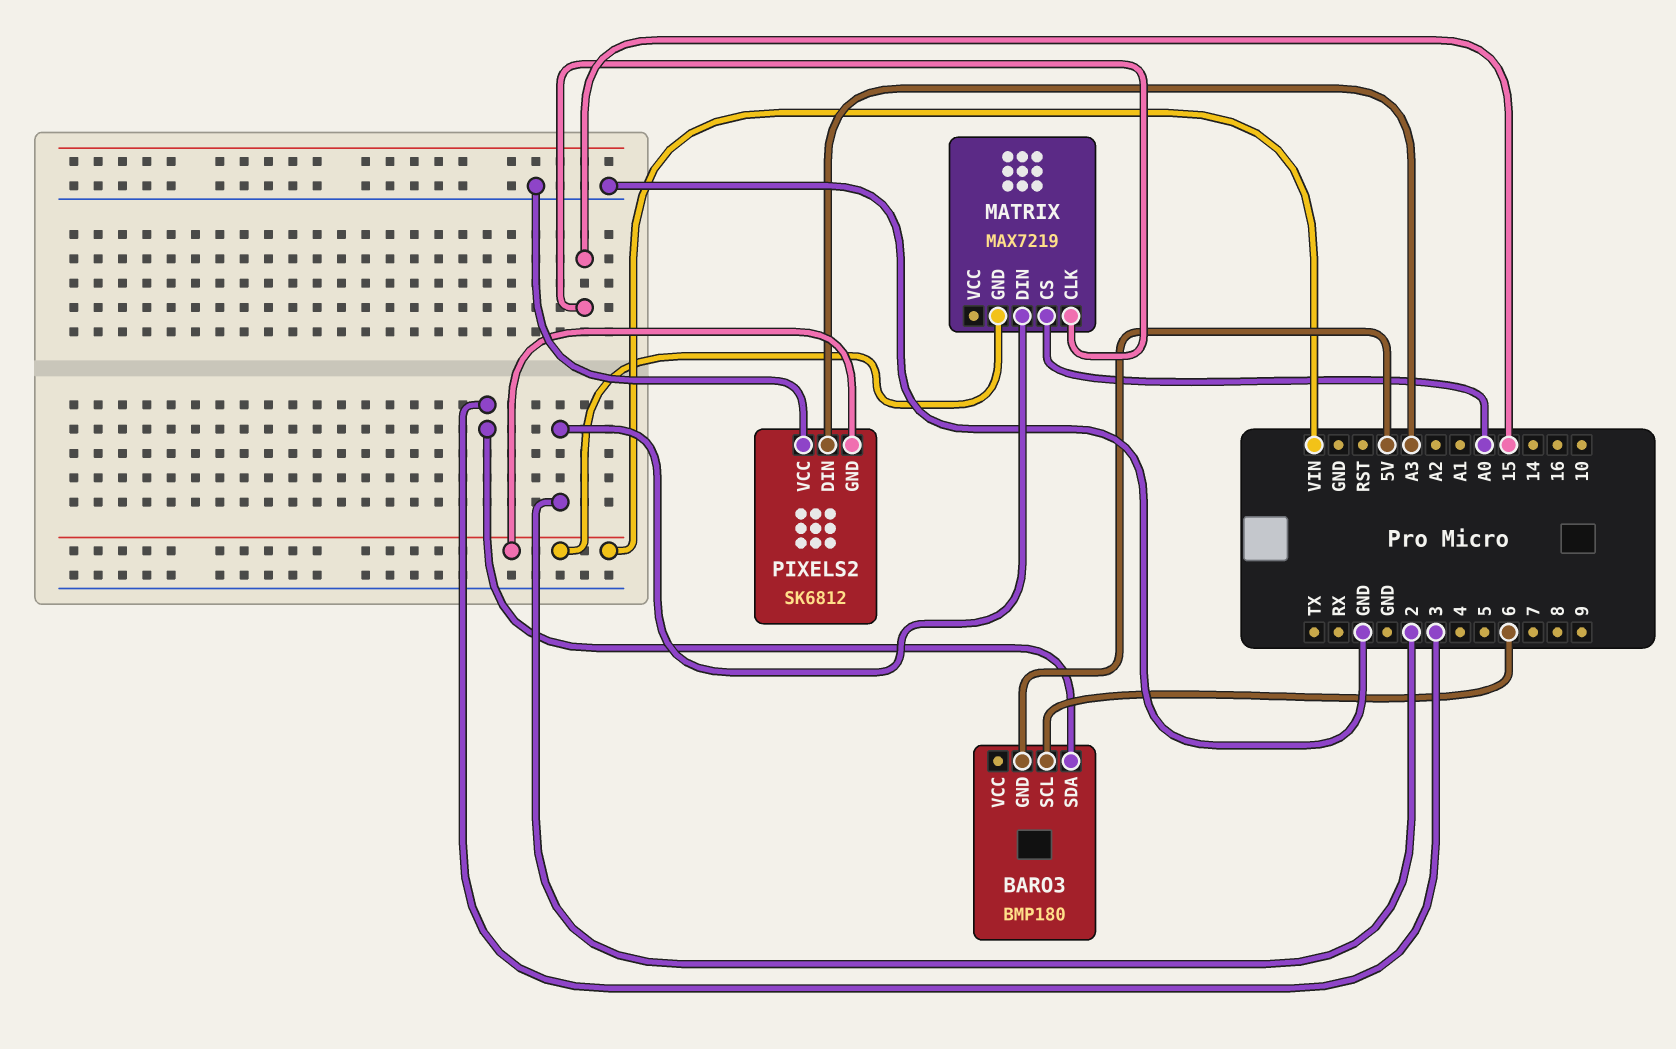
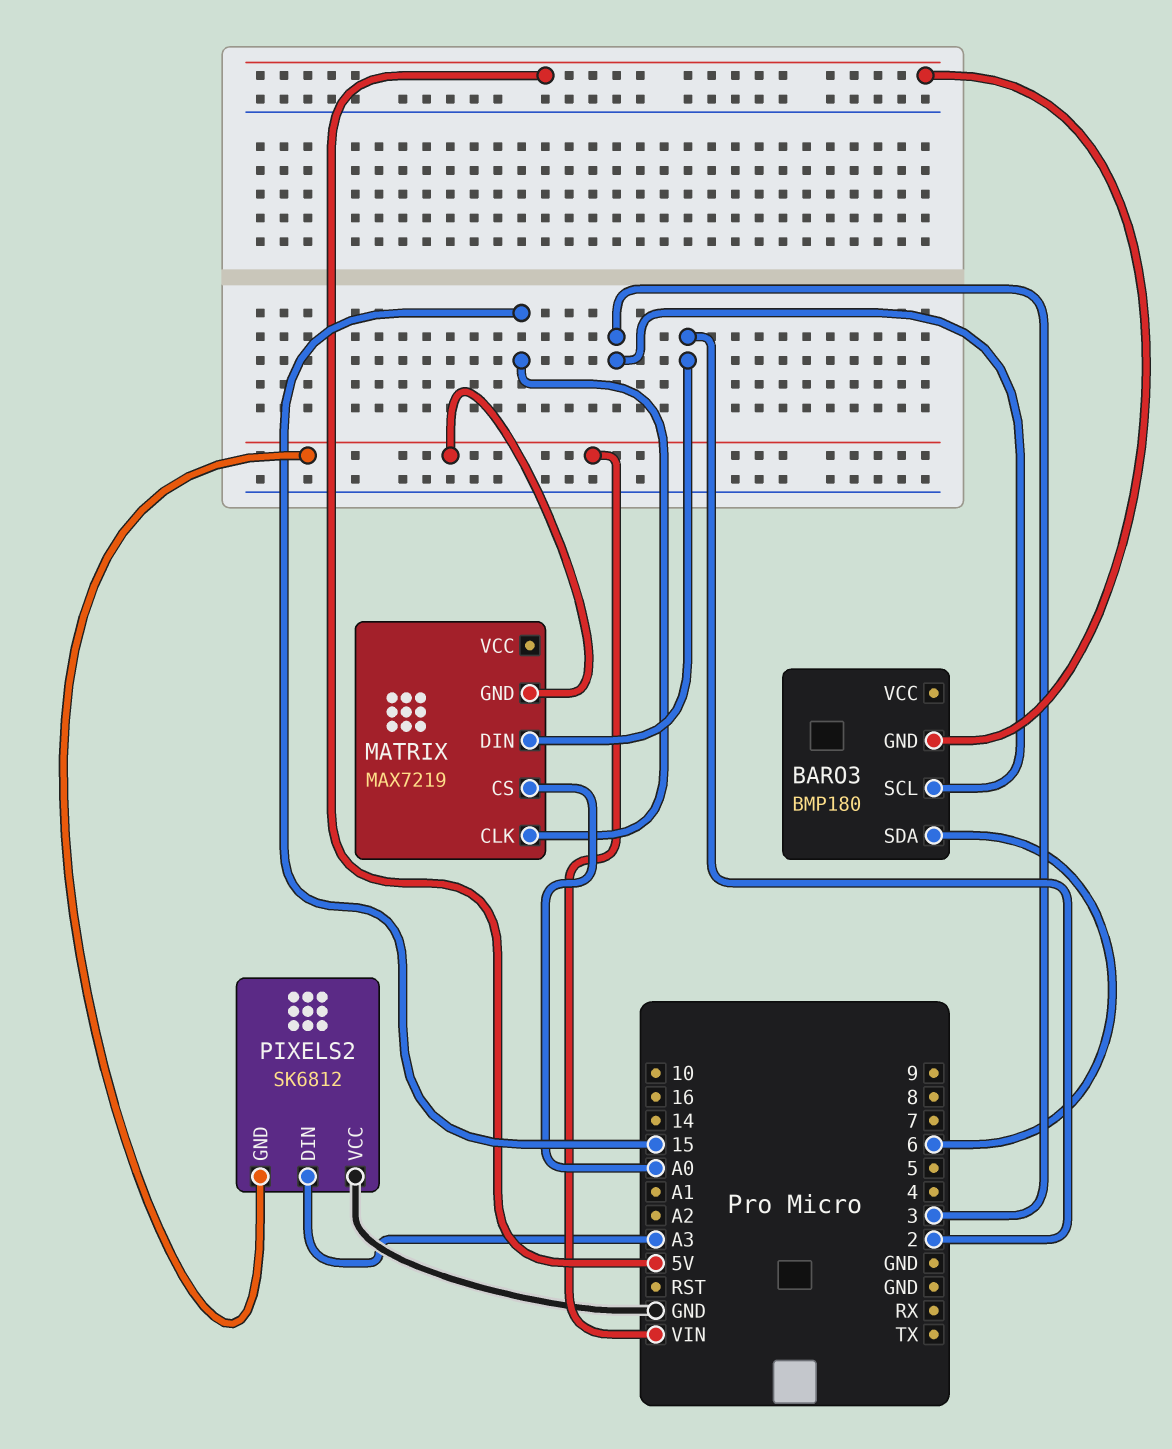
BARO3 pin SCL: 6 -> 3
BARO3 pin SDA: 3 -> 6

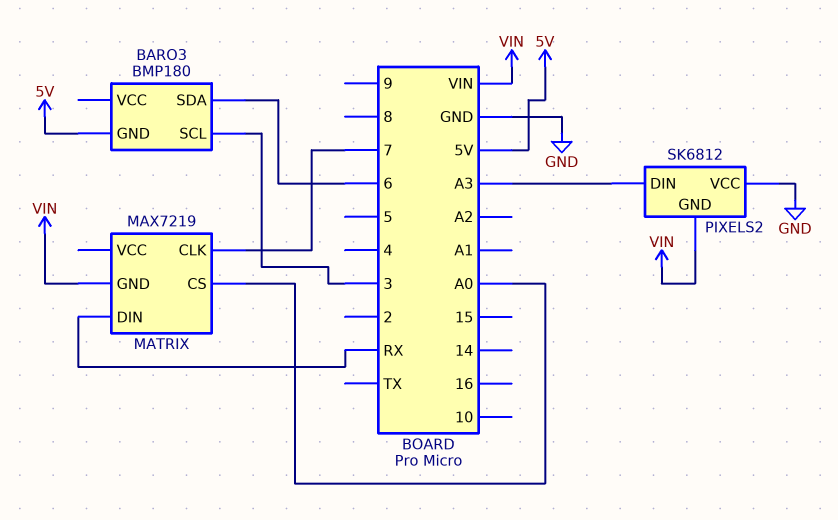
MATRIX pin CLK: 15 -> 7
MATRIX pin DIN: 2 -> RX

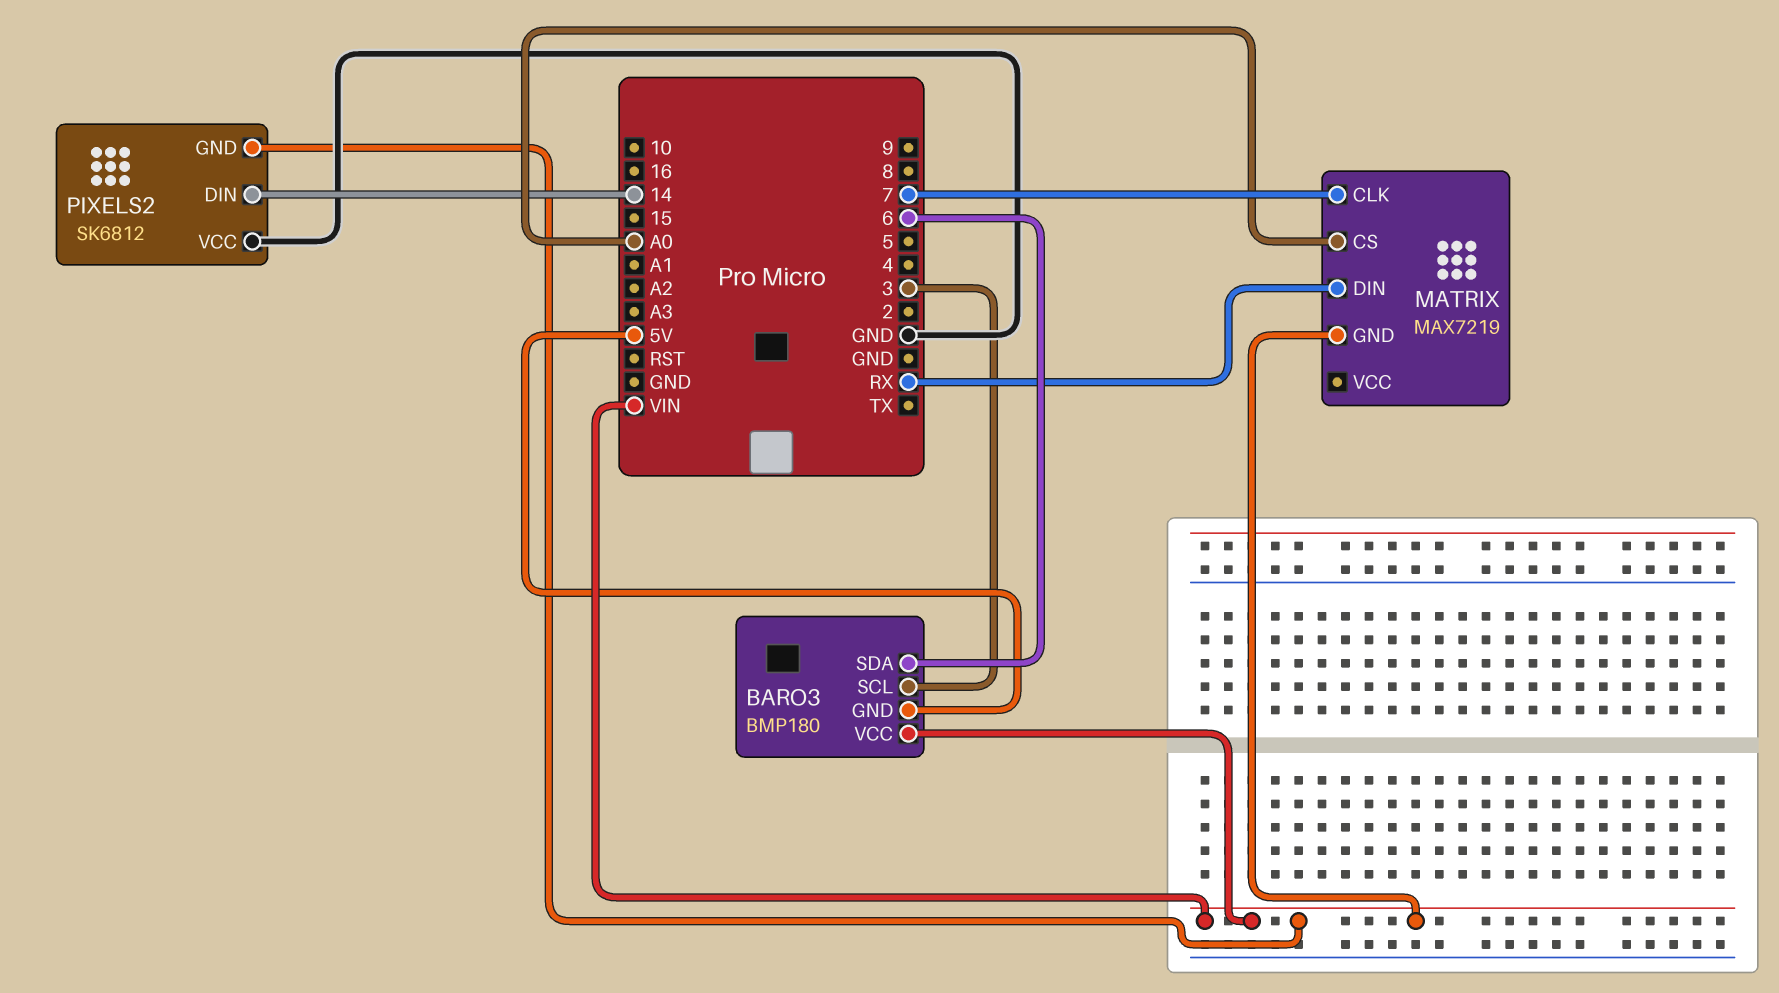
BARO3 pin VCC: none -> VIN
PIXELS2 pin DIN: A3 -> 14

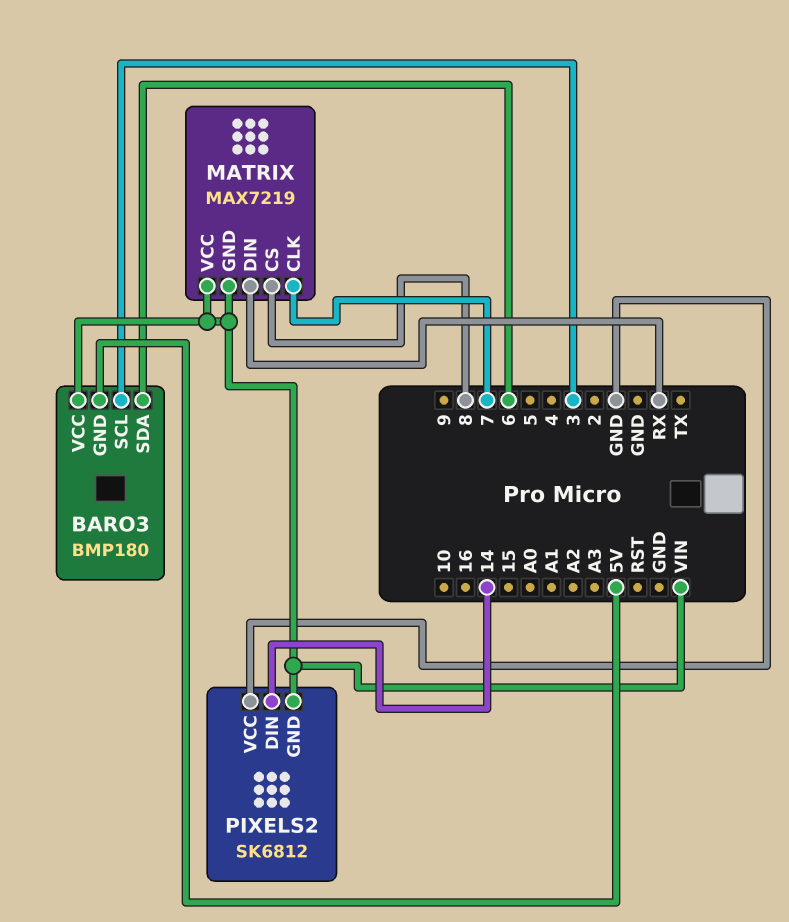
MATRIX pin CS: A0 -> 8
MATRIX pin VCC: none -> VIN

